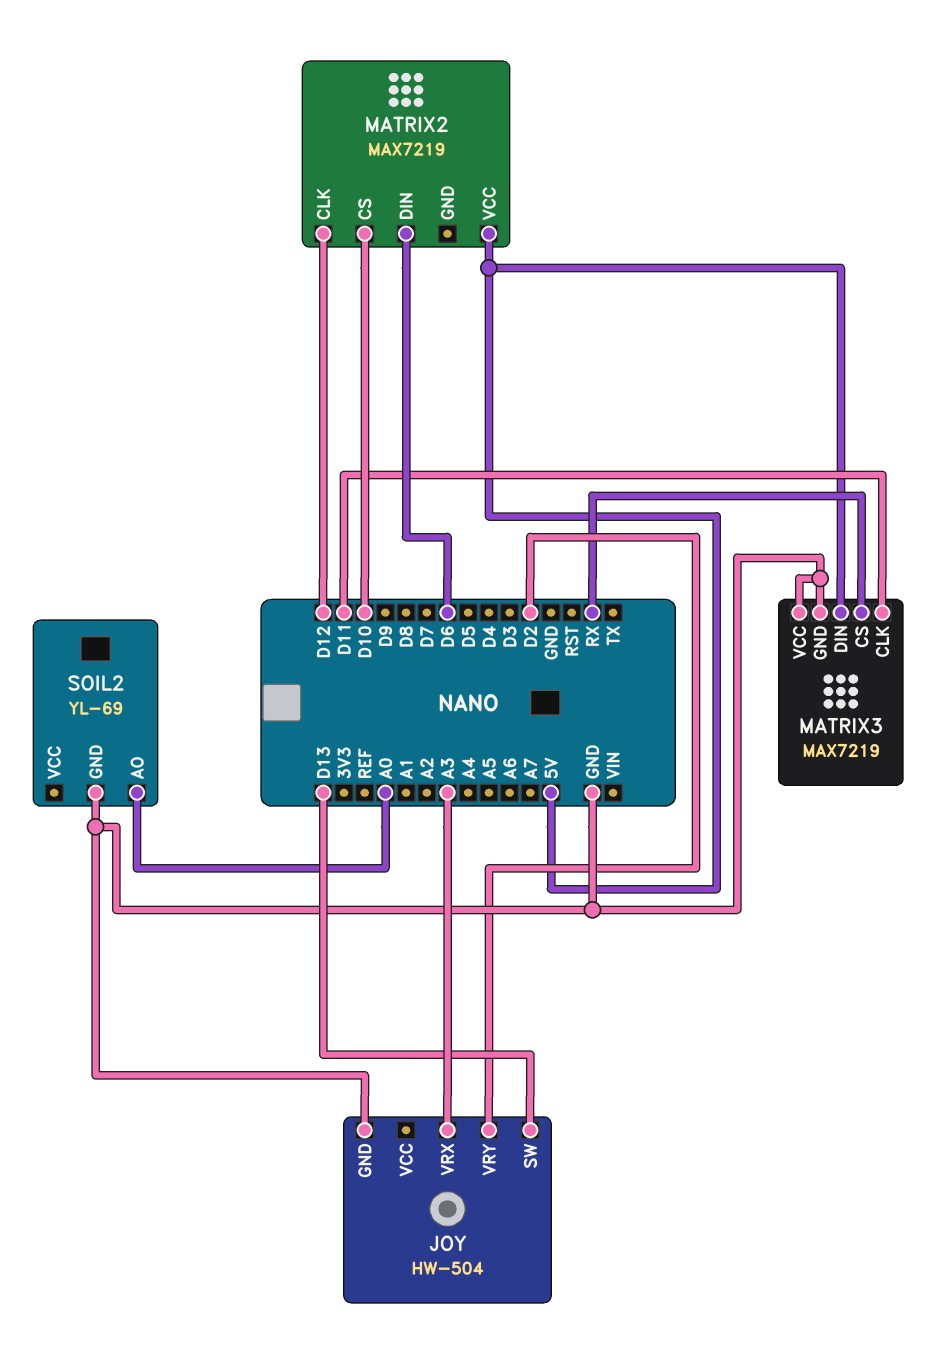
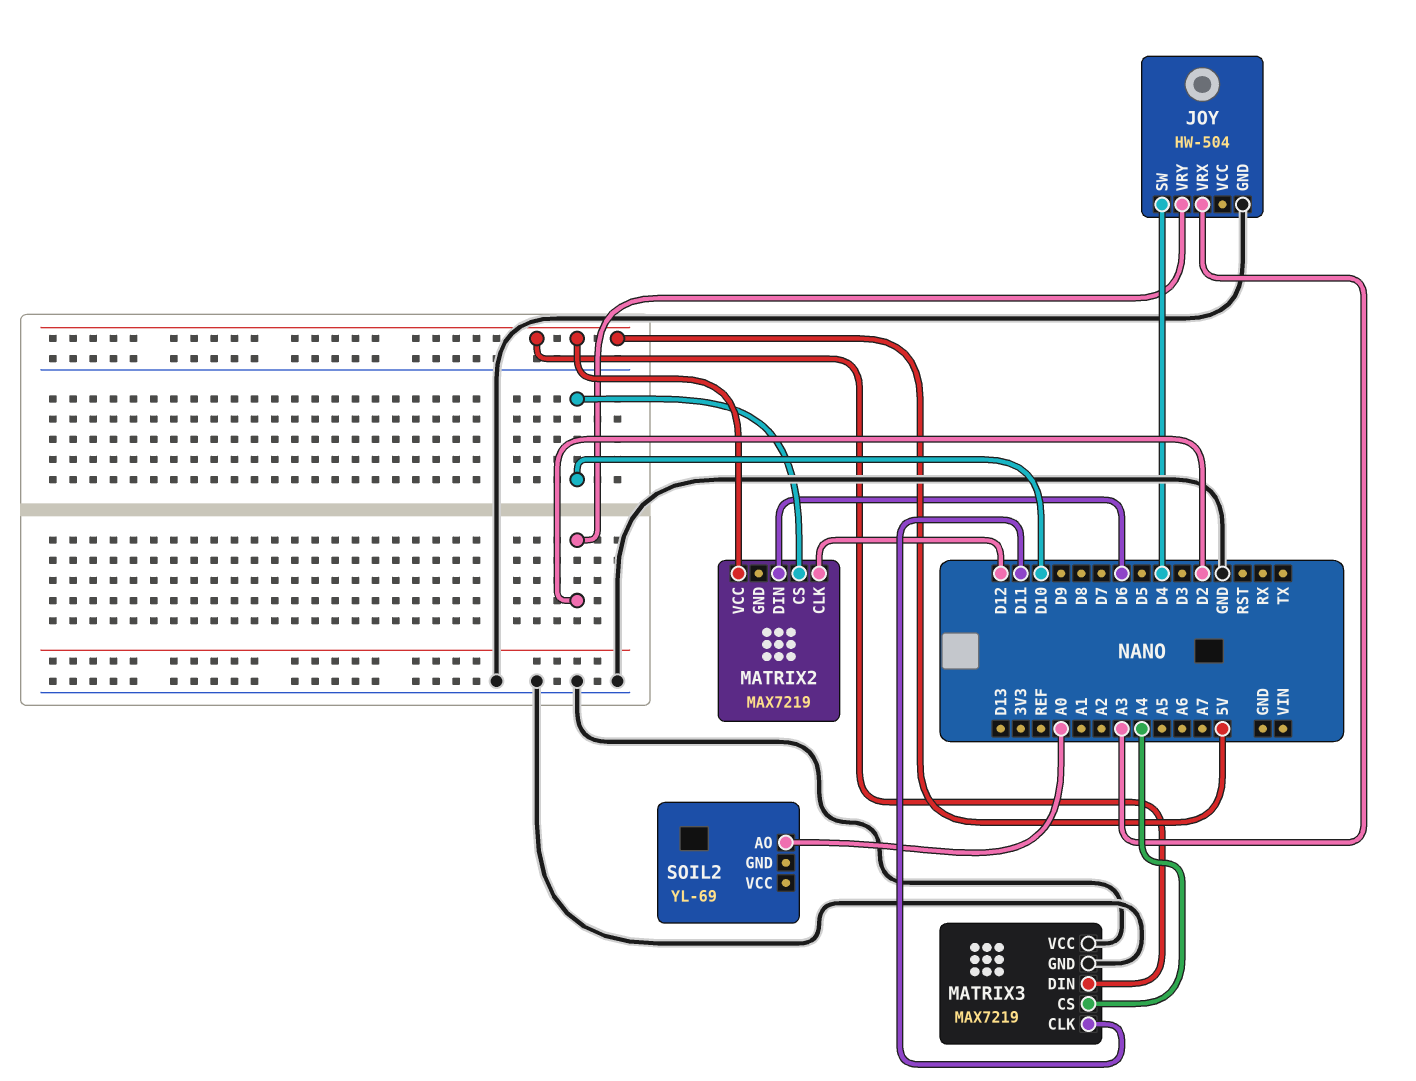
JOY pin SW: D13 -> D4
MATRIX3 pin CS: RX -> A4
SOIL2 pin GND: GND -> none

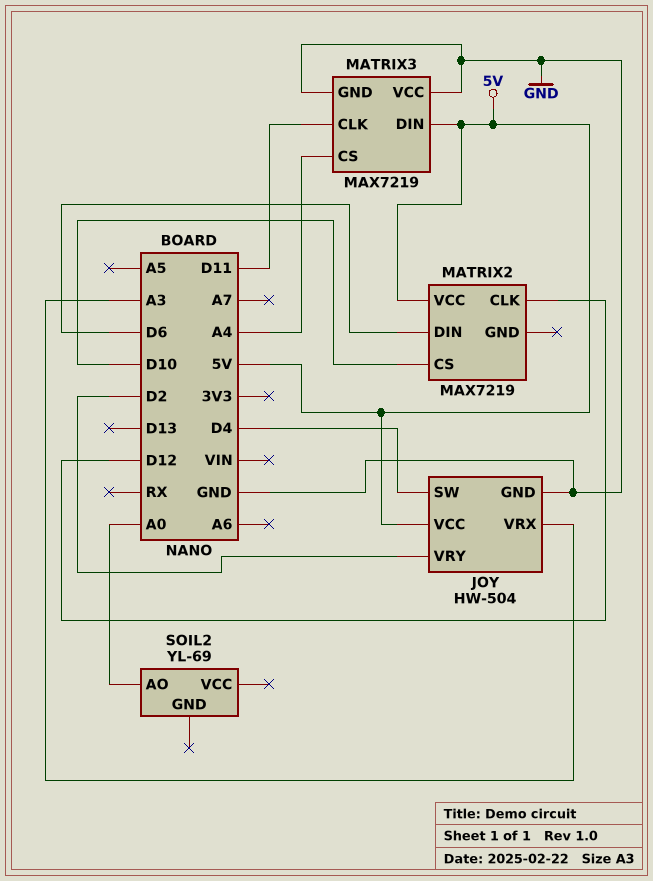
JOY pin VCC: none -> 5V

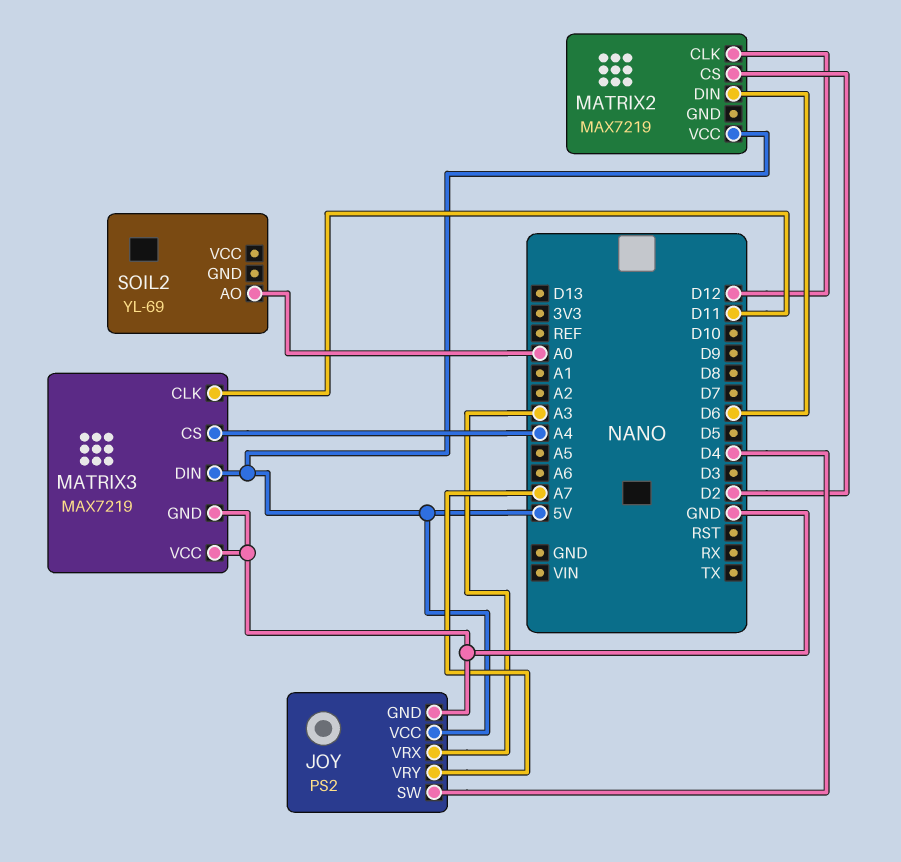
JOY: HW-504 -> PS2
JOY pin VRY: D2 -> A7
MATRIX2 pin CS: D10 -> D2

